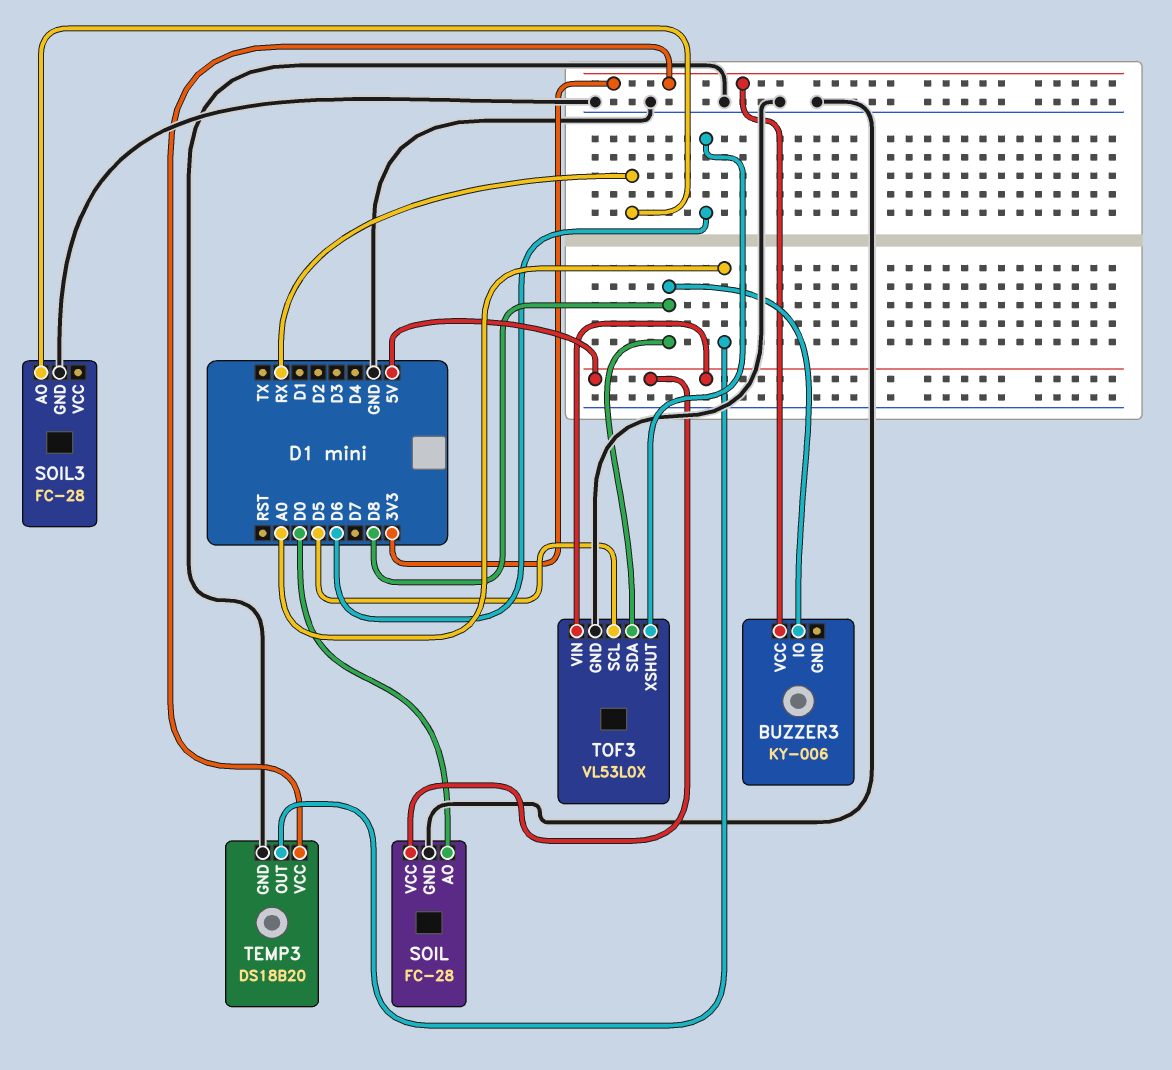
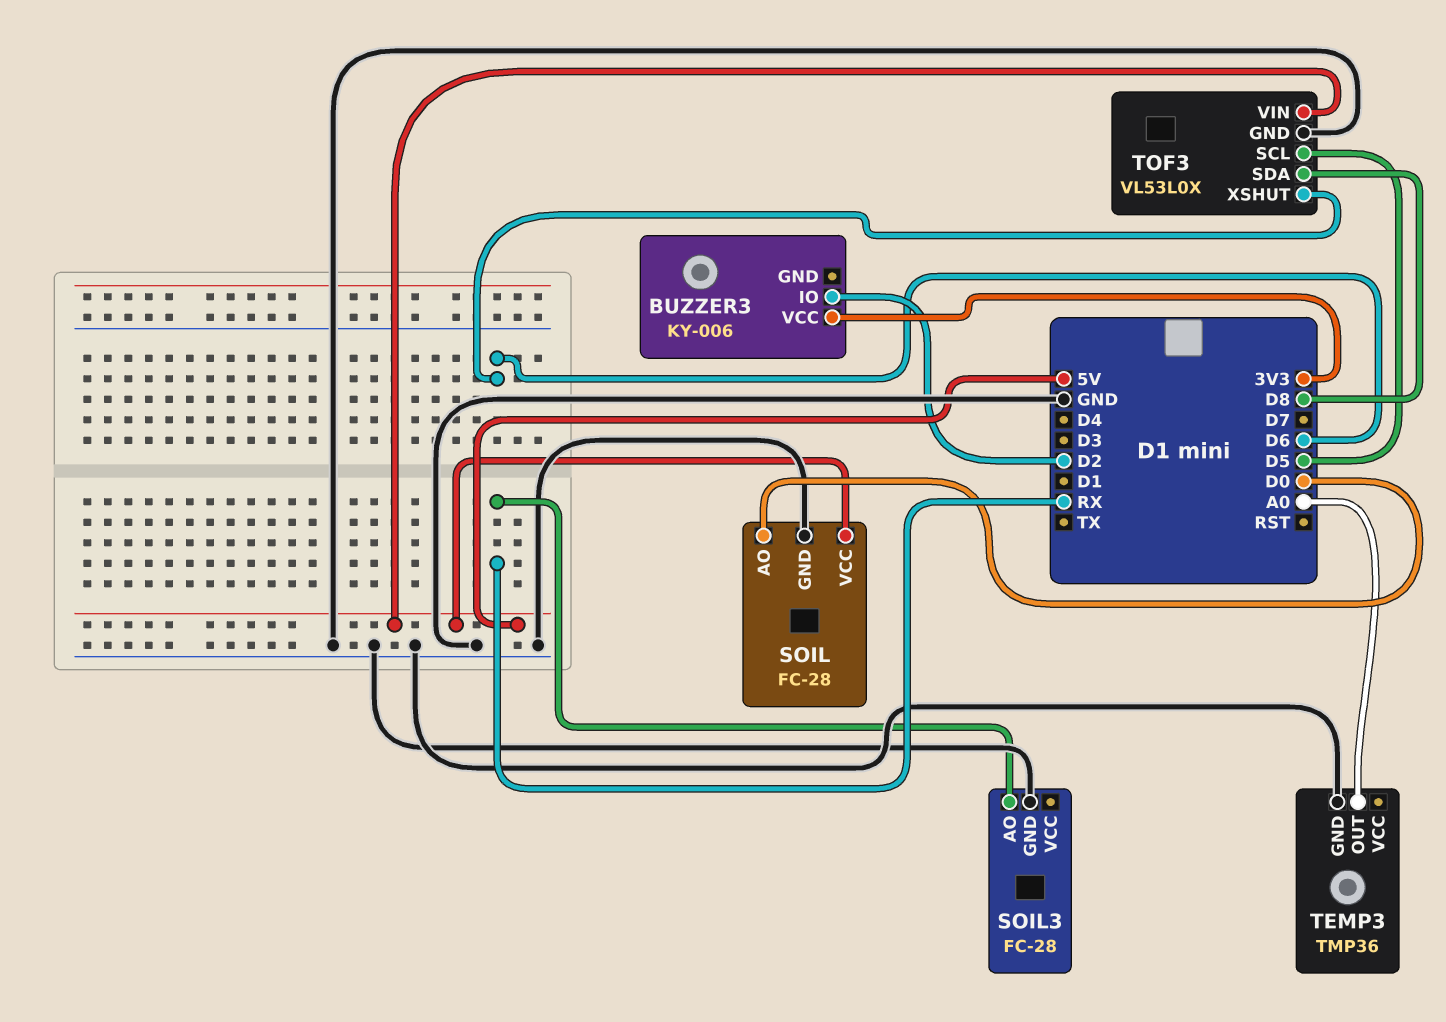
BUZZER3 pin IO: D8 -> D2
TEMP3: DS18B20 -> TMP36
TEMP3 pin VCC: 3V3 -> none

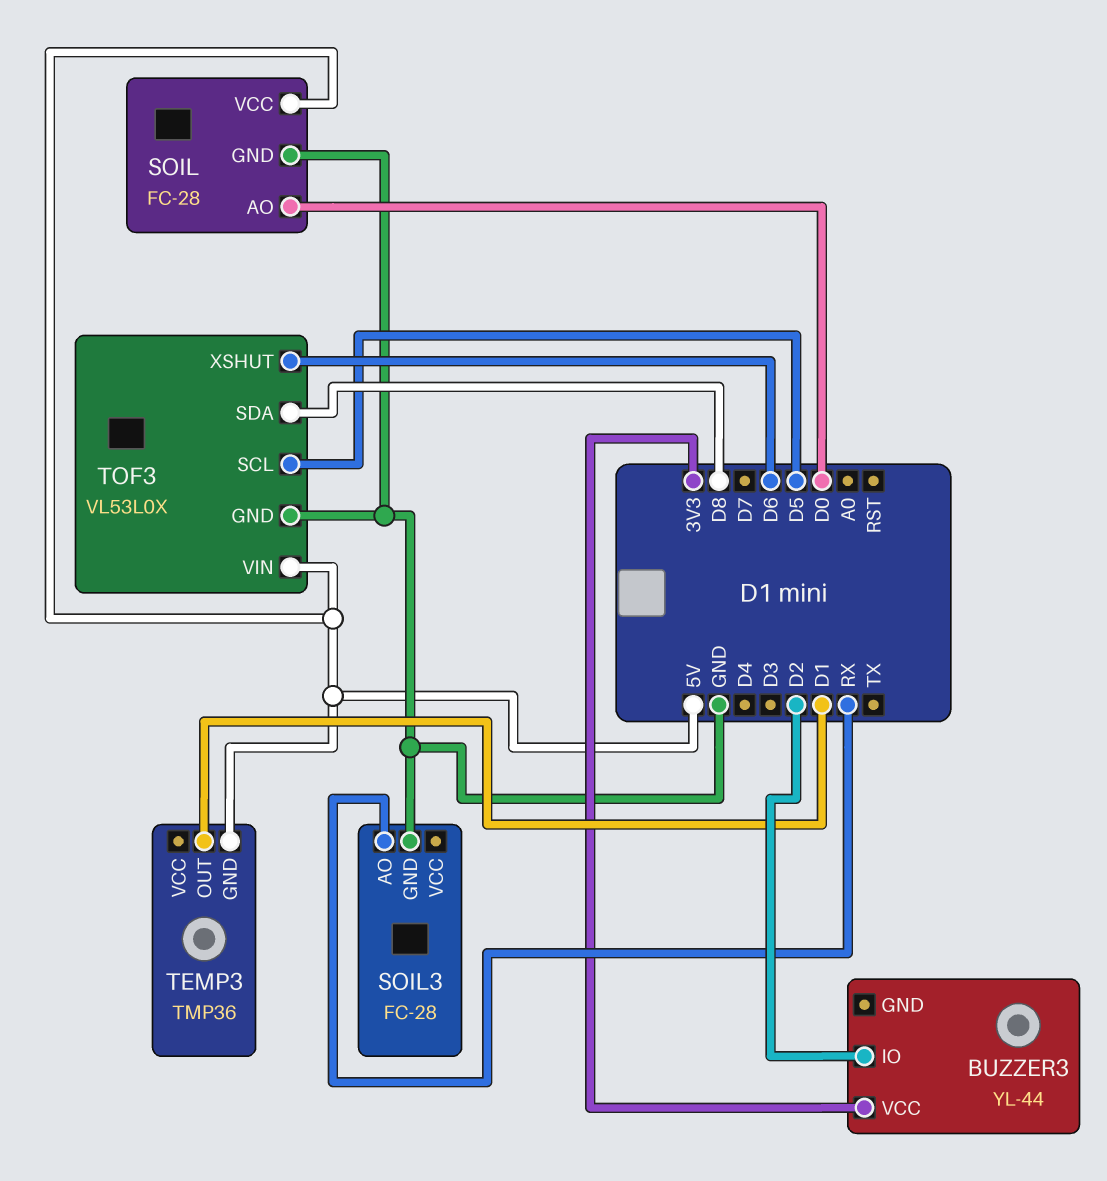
BUZZER3: KY-006 -> YL-44
TEMP3 pin GND: GND -> 5V
TEMP3 pin OUT: A0 -> D1

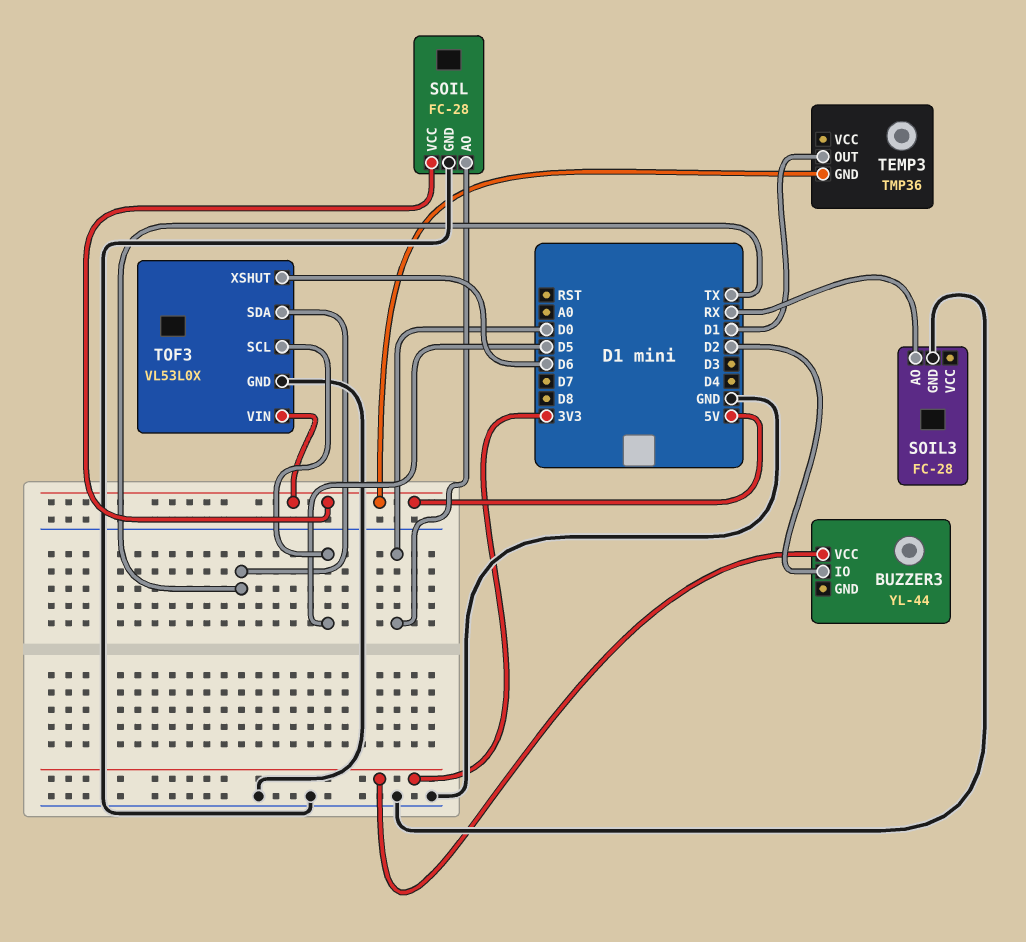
TOF3 pin SDA: D8 -> TX

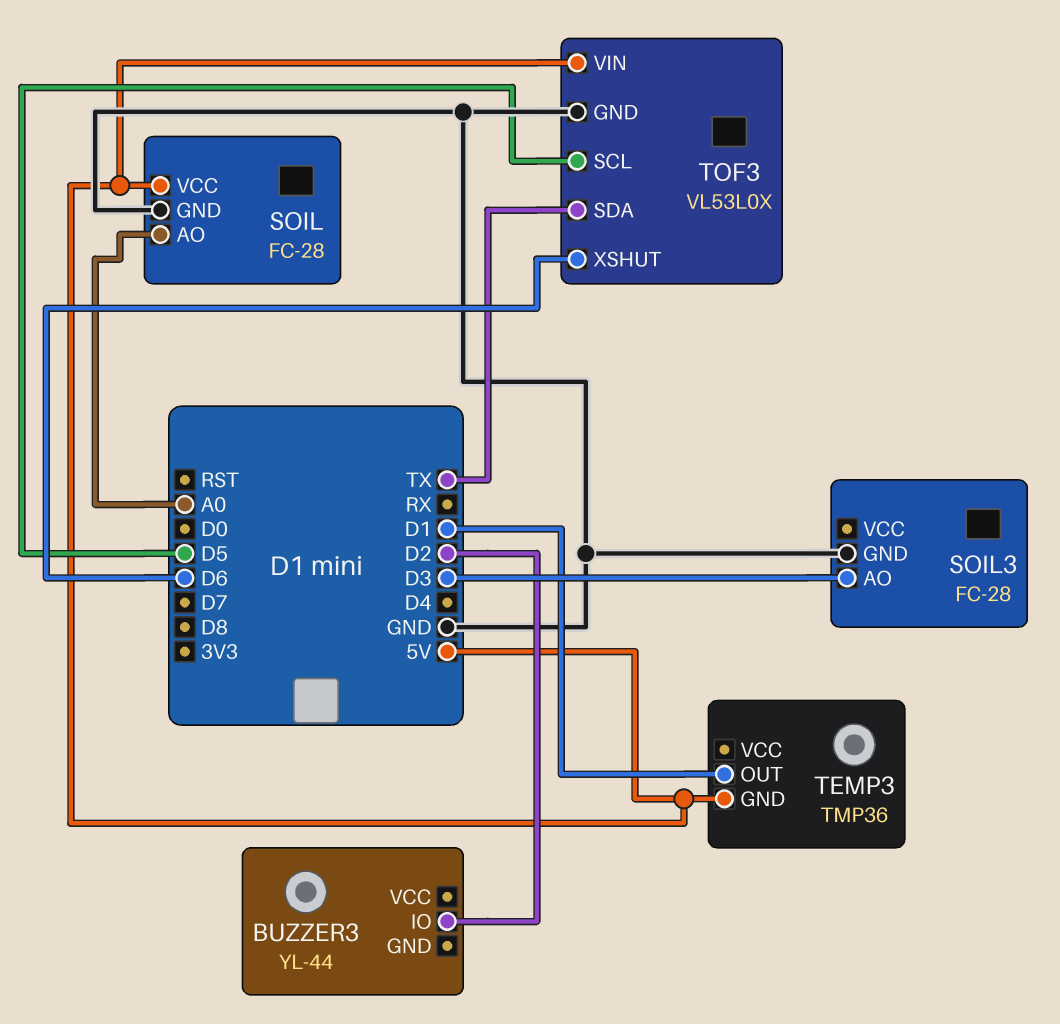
BUZZER3 pin VCC: 3V3 -> none
SOIL pin AO: D0 -> A0
SOIL3 pin AO: RX -> D3

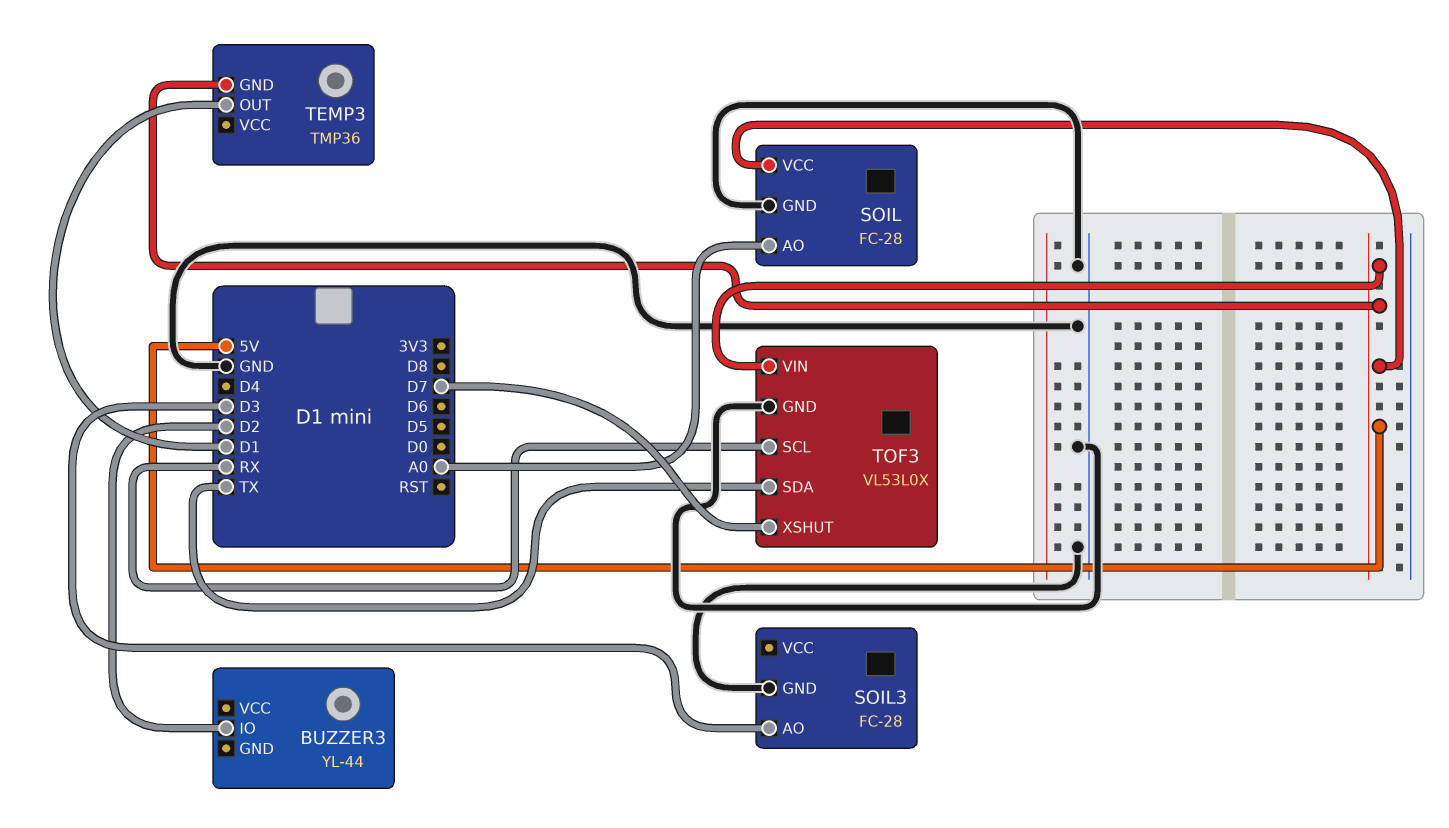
TOF3 pin SCL: D5 -> RX
TOF3 pin XSHUT: D6 -> D7

